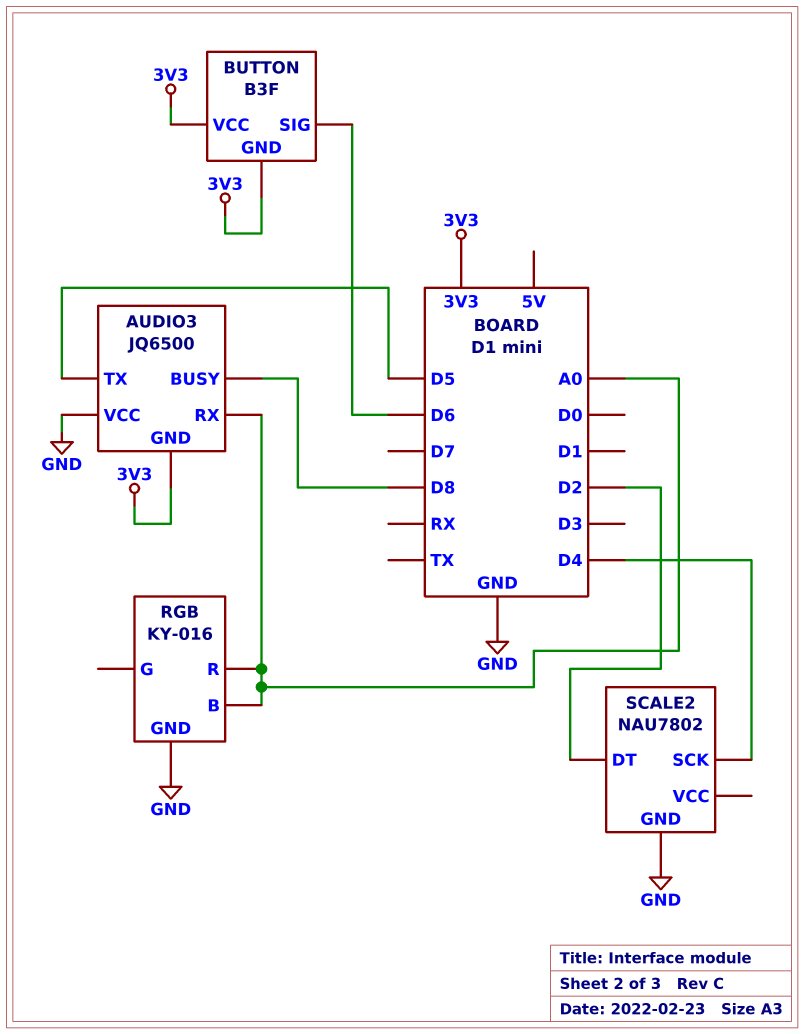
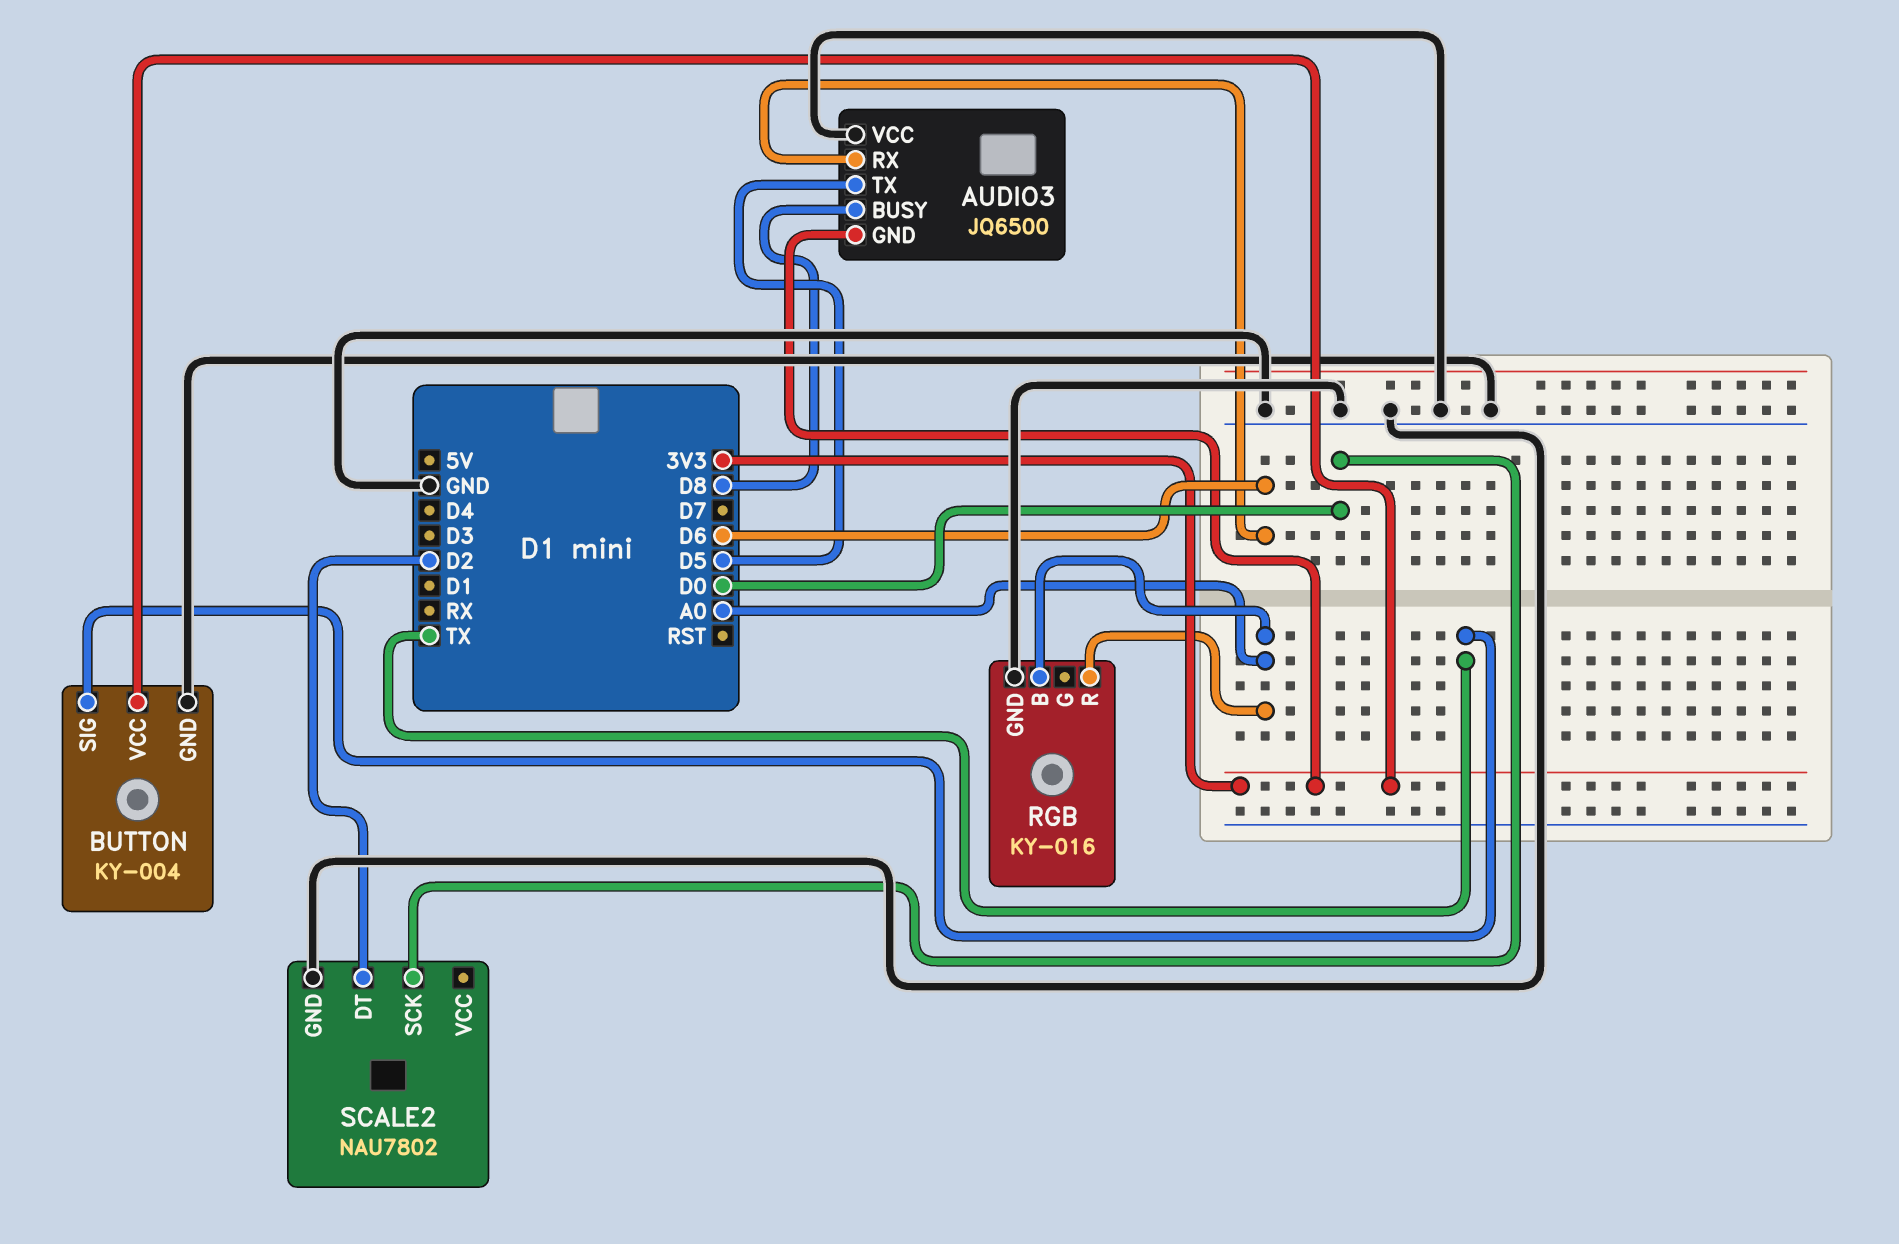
AUDIO3 pin RX: A0 -> D6
BUTTON: B3F -> KY-004
BUTTON pin GND: 3V3 -> GND
BUTTON pin SIG: D6 -> TX
SCALE2 pin SCK: D4 -> D0

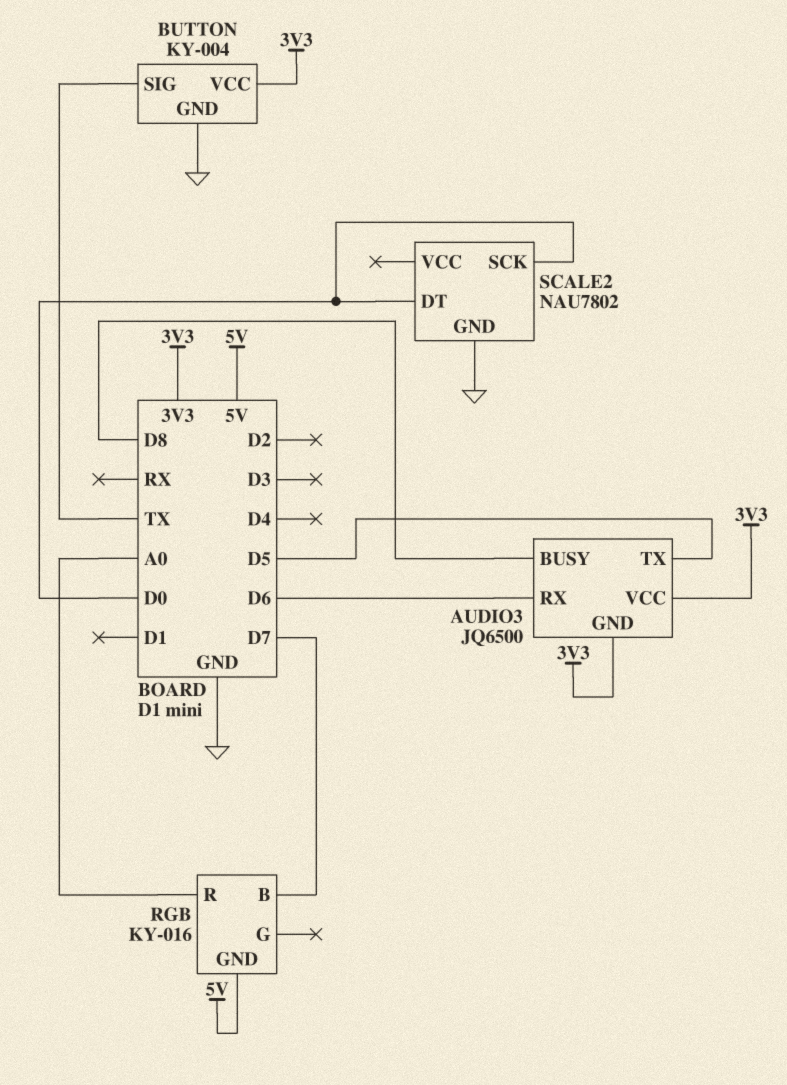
AUDIO3 pin VCC: GND -> 3V3
RGB pin B: A0 -> D7
RGB pin GND: GND -> 5V
SCALE2 pin DT: D2 -> D0

